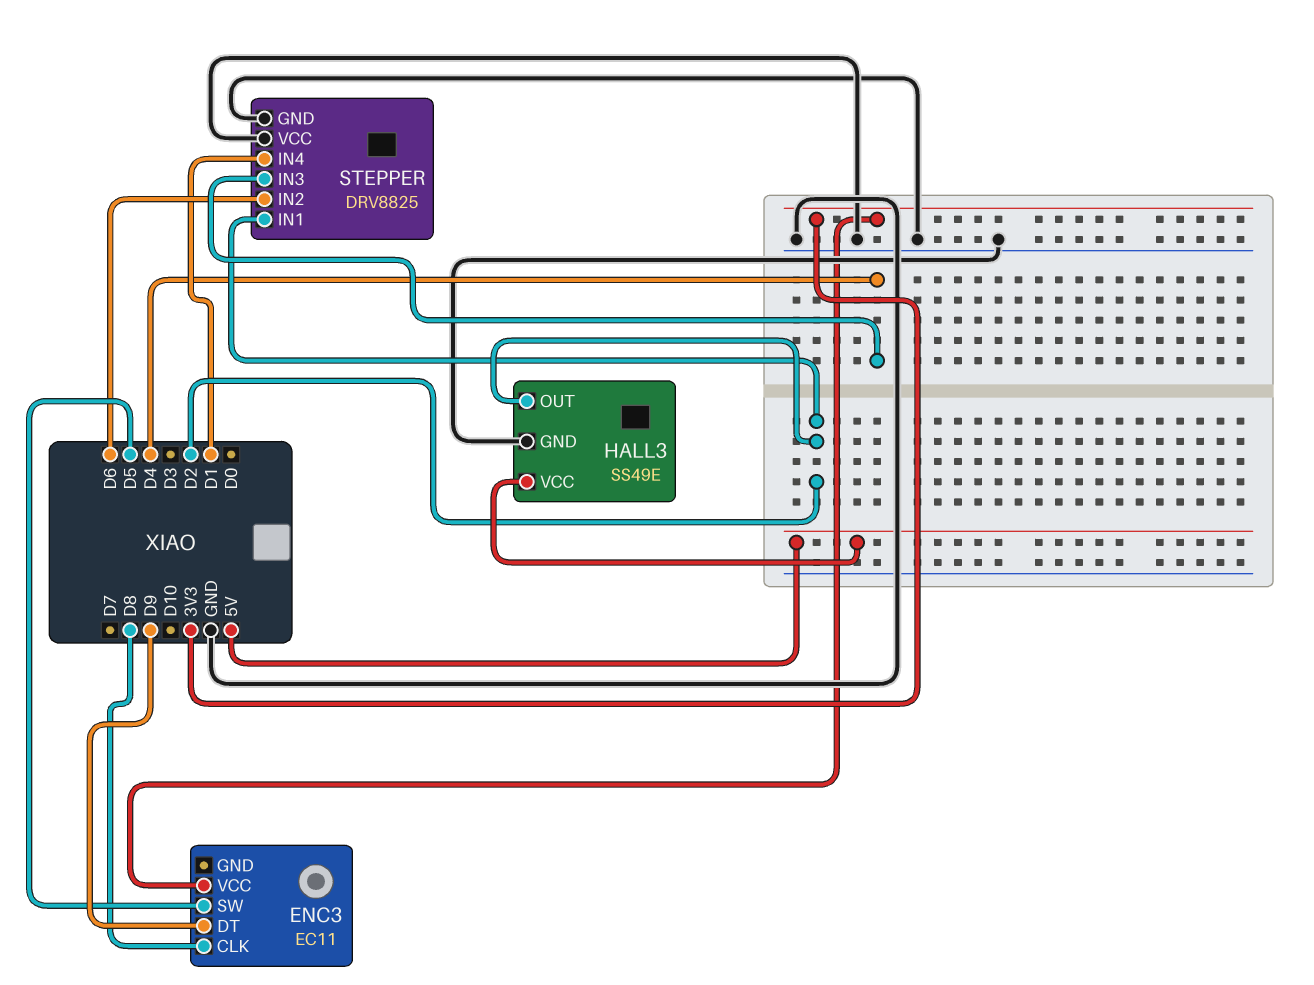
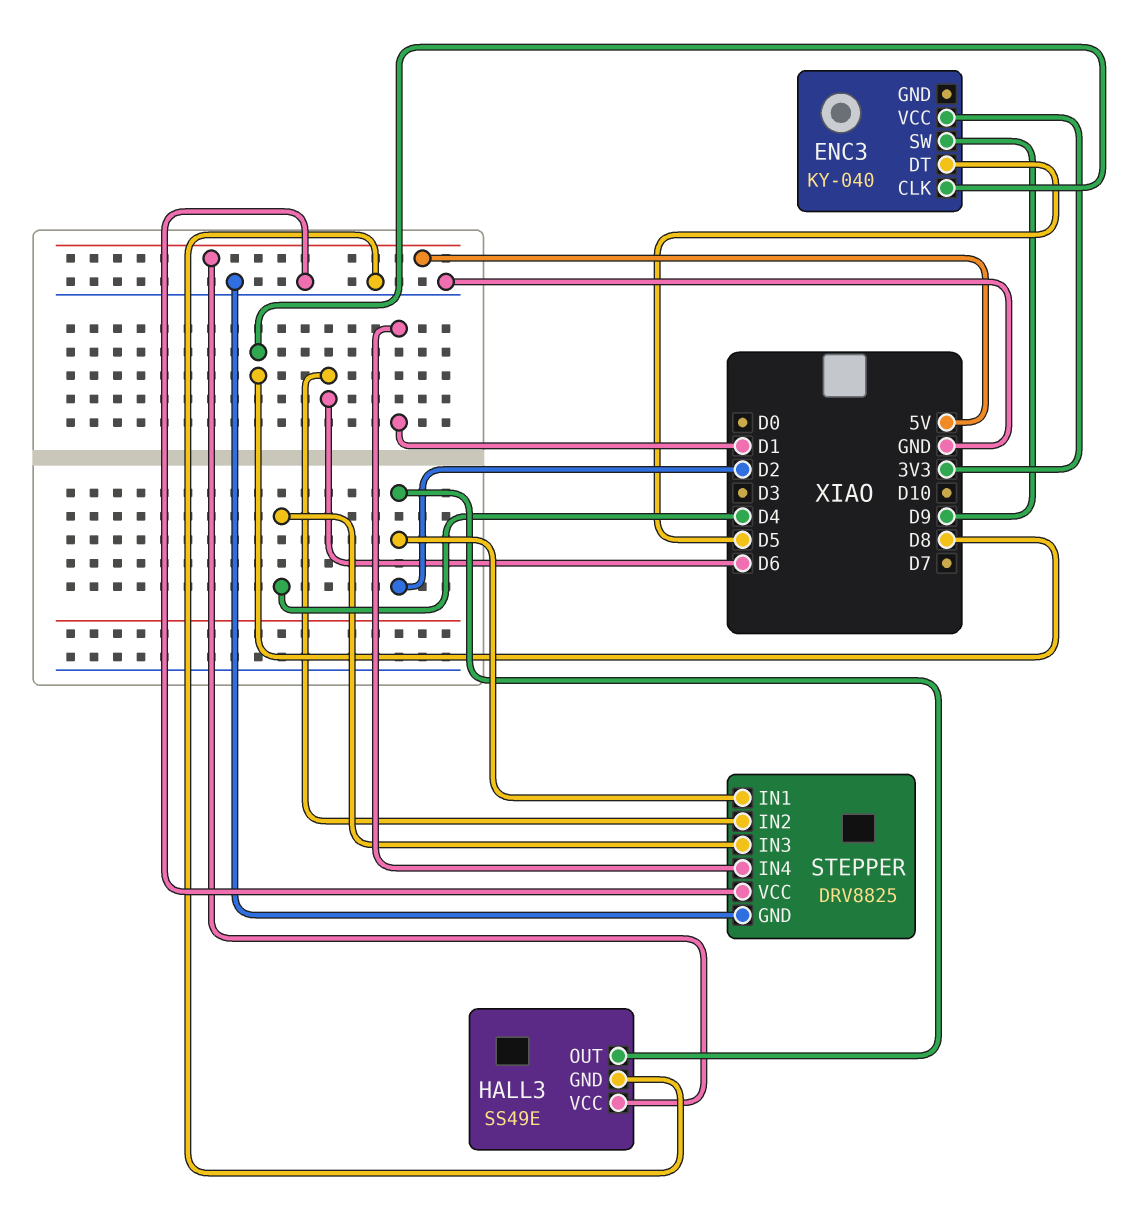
ENC3: EC11 -> KY-040
ENC3 pin DT: D9 -> D5
ENC3 pin SW: D5 -> D9

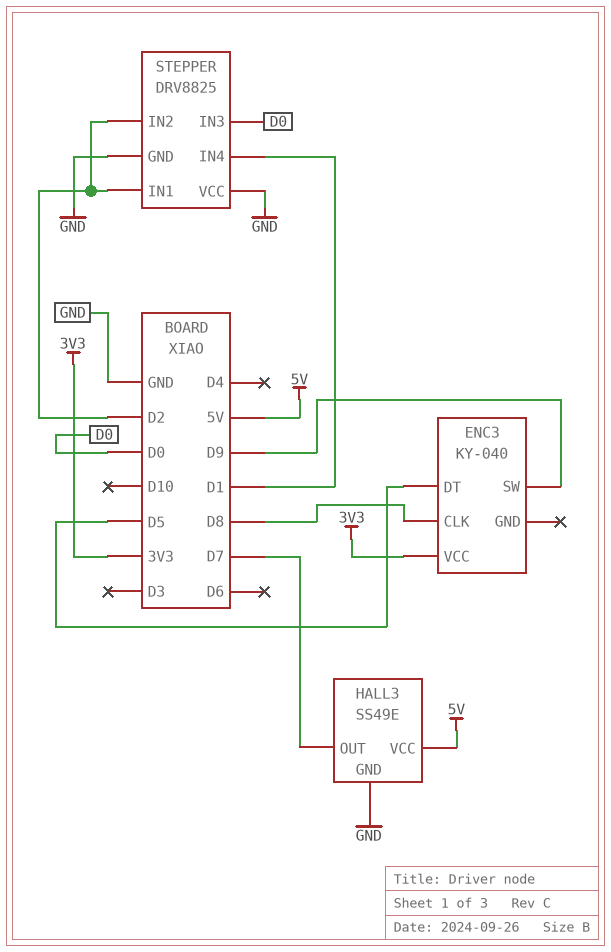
HALL3 pin OUT: D2 -> D7
STEPPER pin IN2: D6 -> D2
STEPPER pin IN3: D4 -> D0

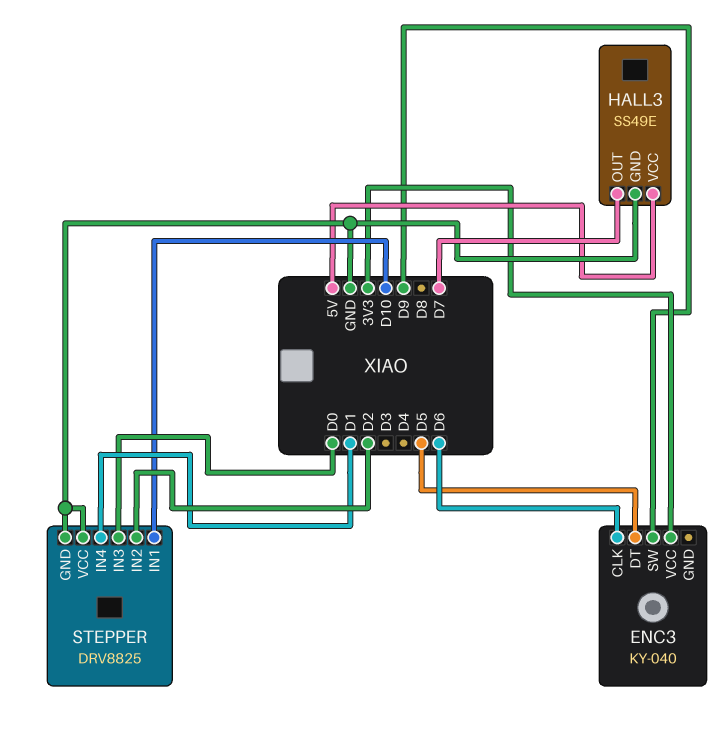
ENC3 pin CLK: D8 -> D6
STEPPER pin IN1: D2 -> D10

